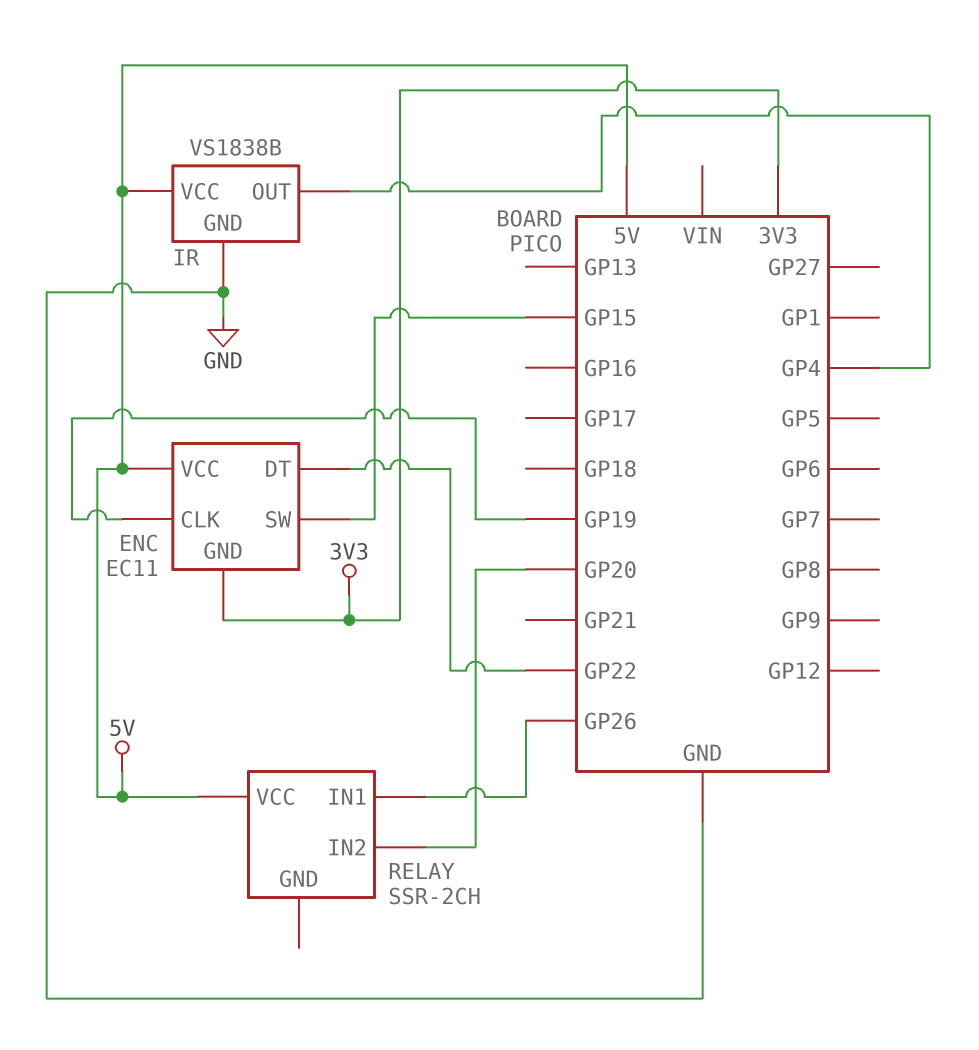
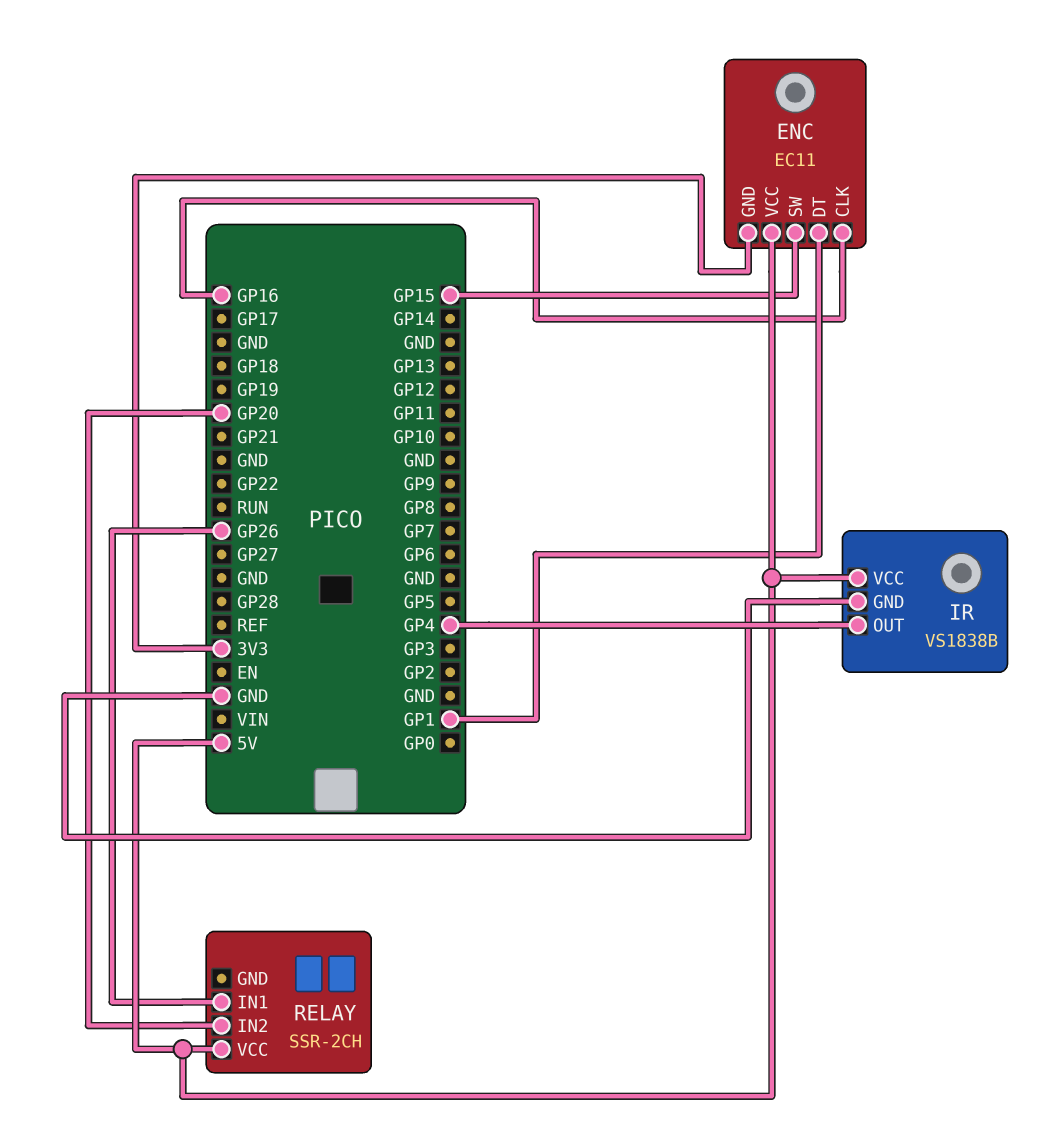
ENC pin CLK: GP19 -> GP16
ENC pin DT: GP22 -> GP1

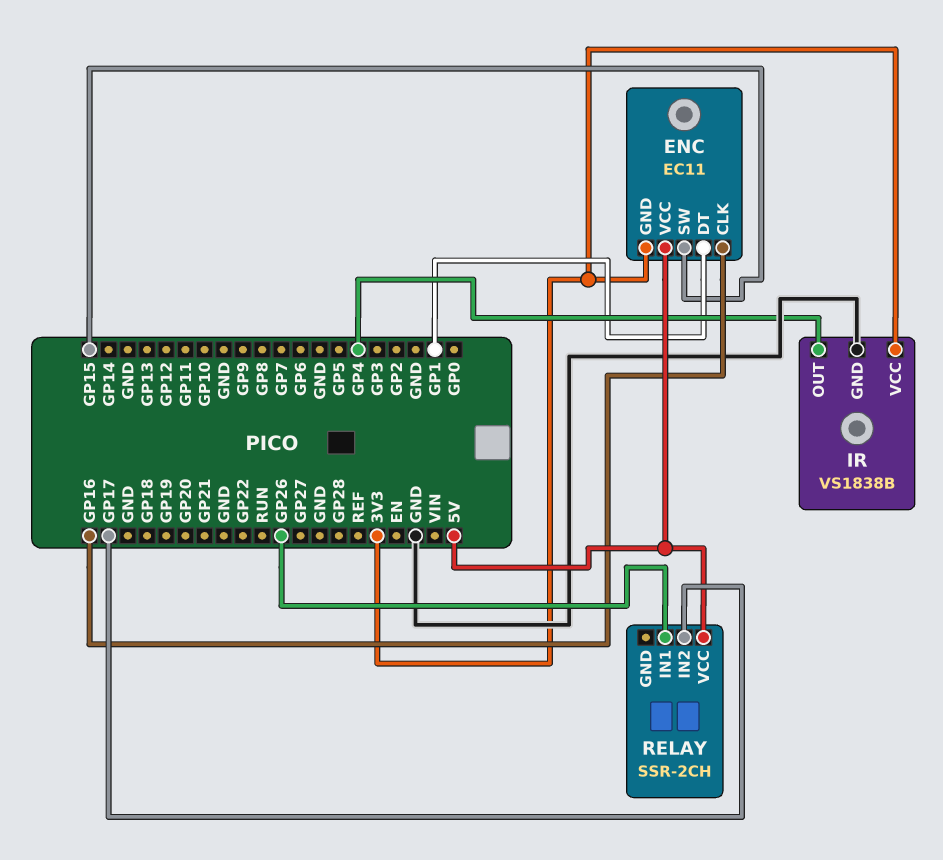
IR pin VCC: 5V -> 3V3
RELAY pin IN2: GP20 -> GP17

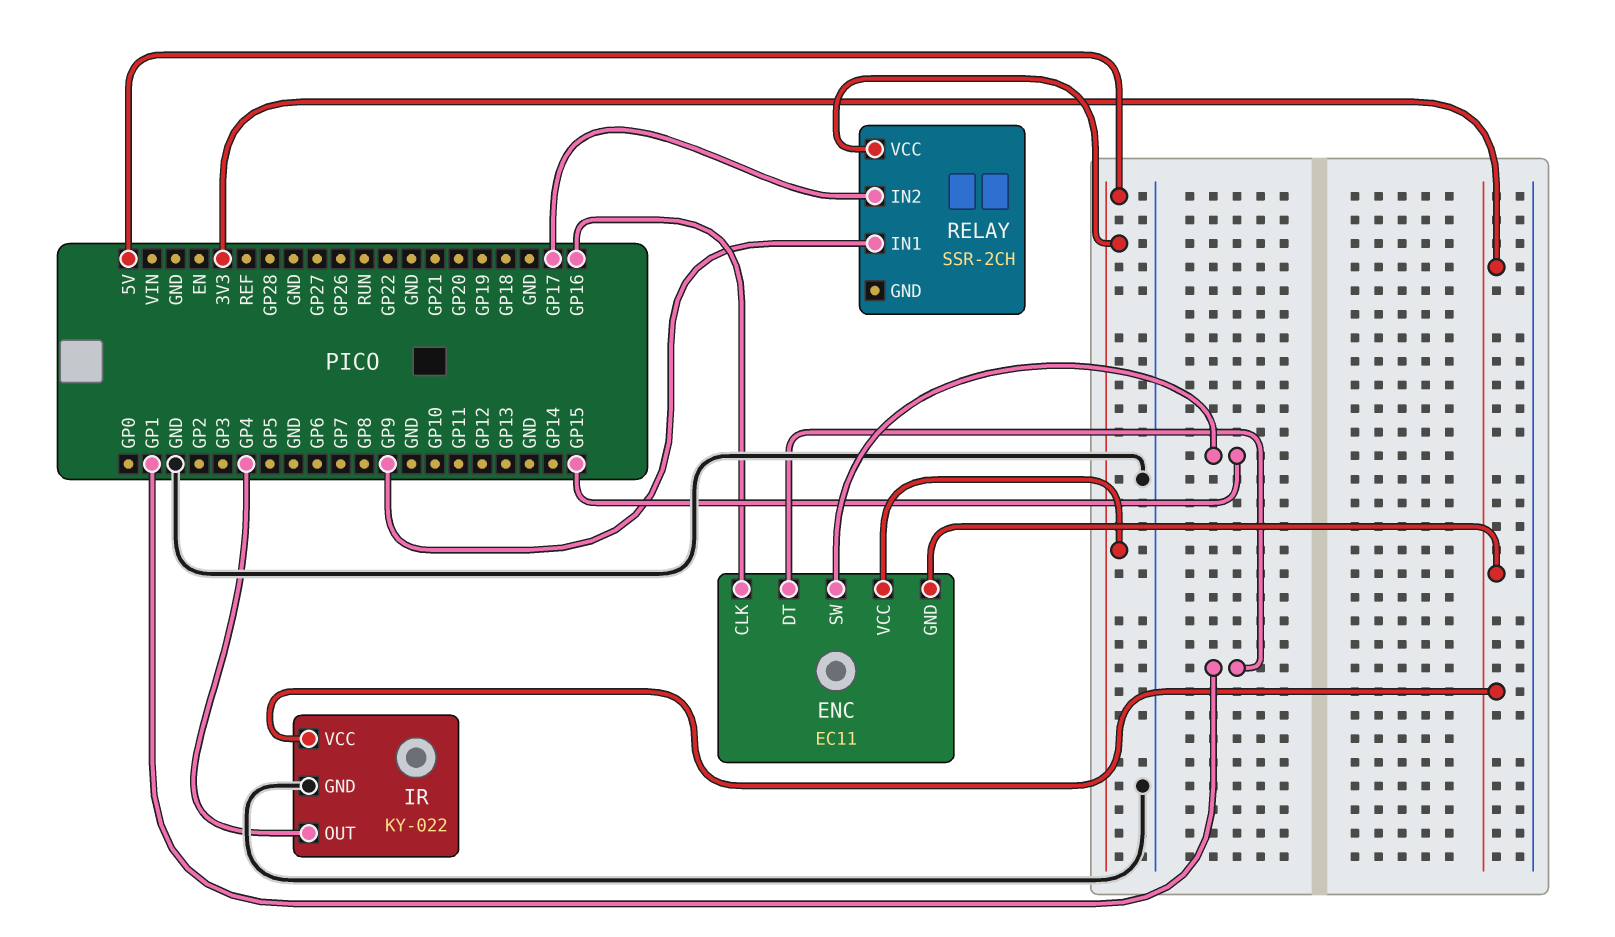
IR: VS1838B -> KY-022
RELAY pin IN1: GP26 -> GP9

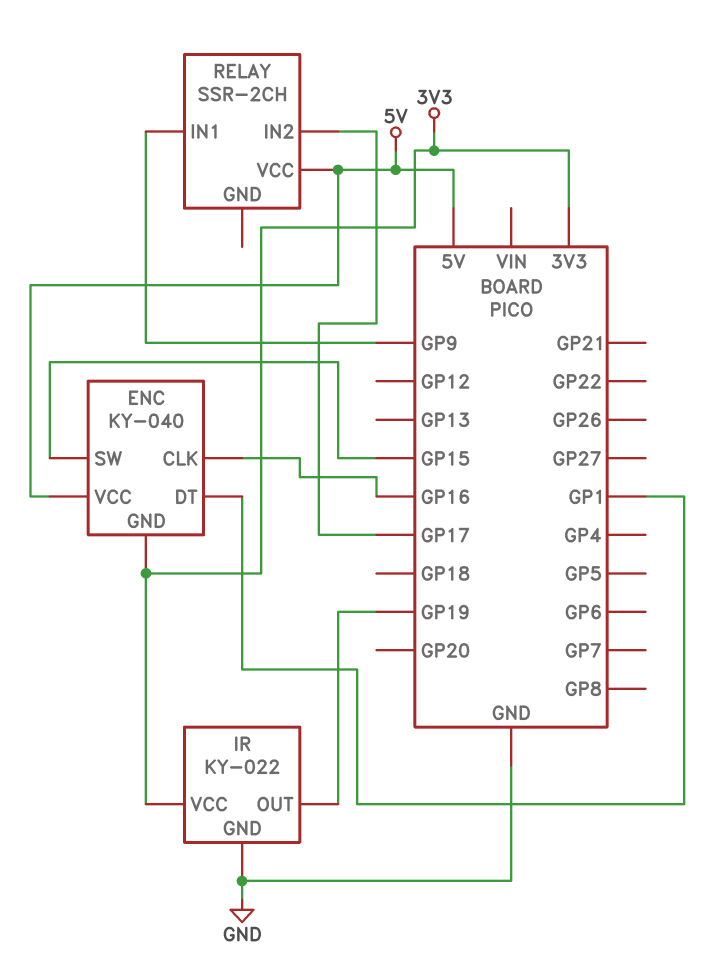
ENC: EC11 -> KY-040
IR pin OUT: GP4 -> GP19

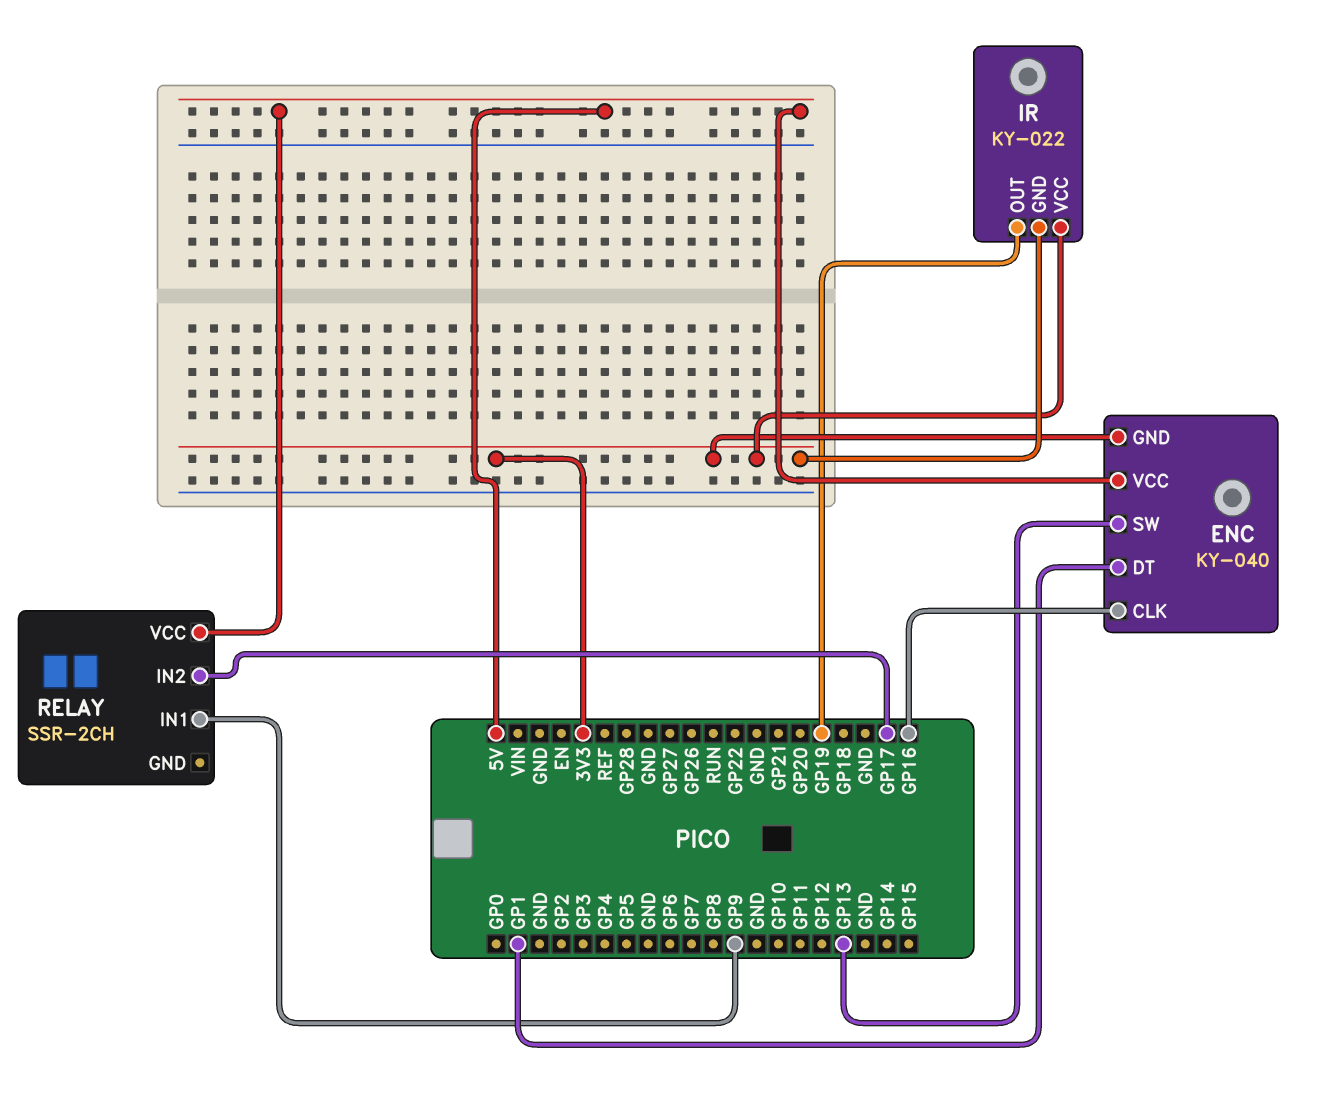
ENC pin SW: GP15 -> GP13
IR pin GND: GND -> 3V3

